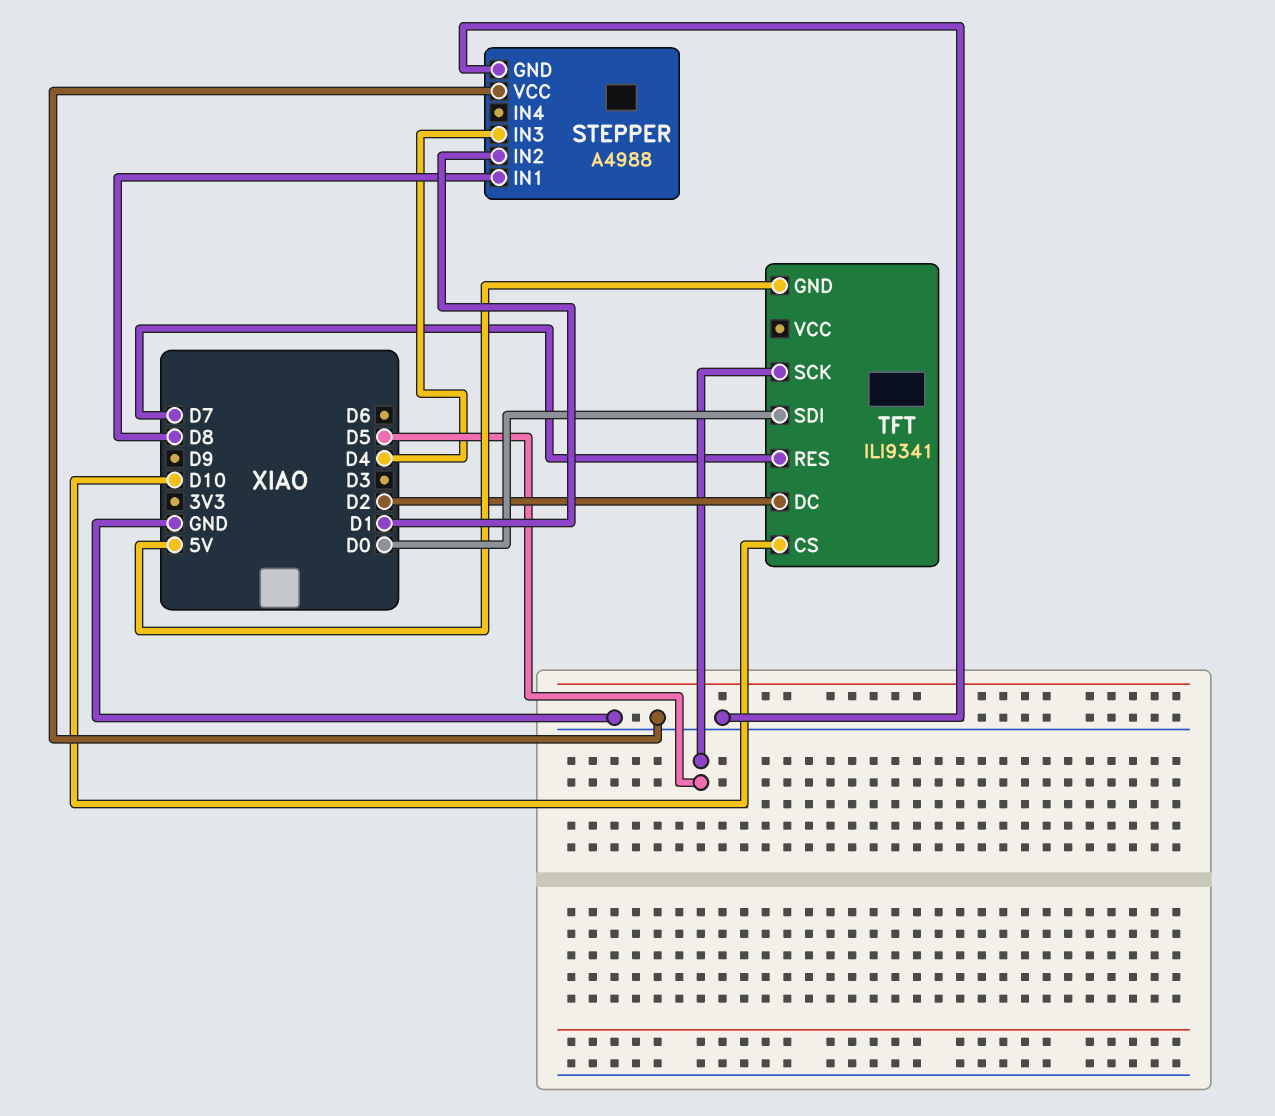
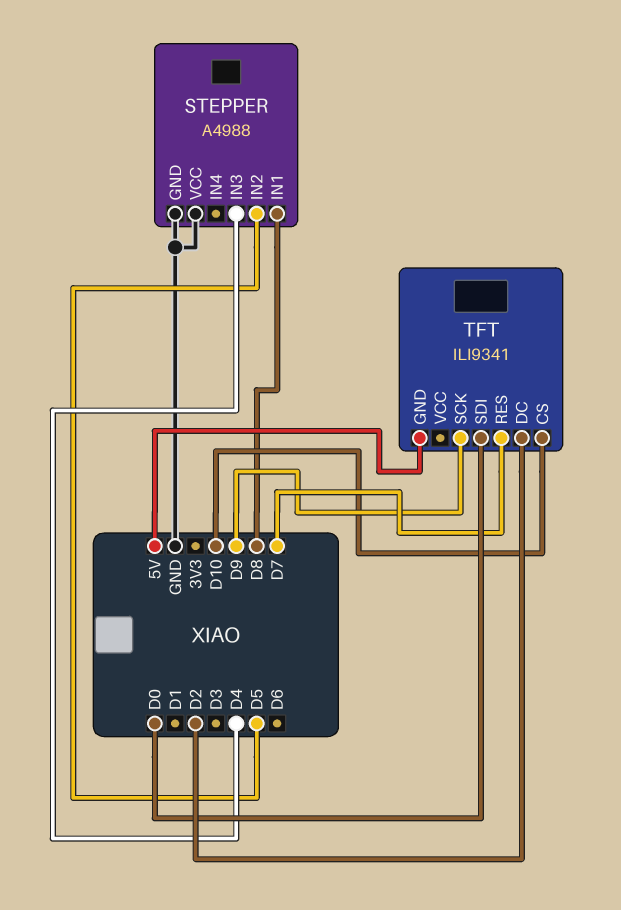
STEPPER pin IN2: D1 -> D5
TFT pin SCK: D5 -> D9

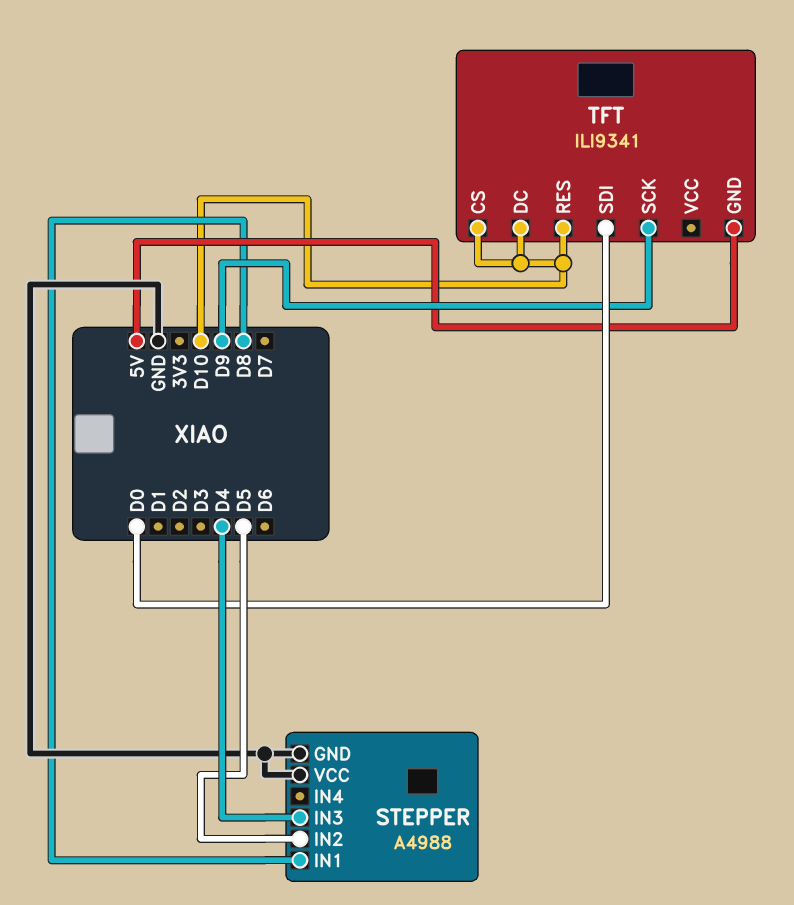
TFT pin DC: D2 -> D10
TFT pin RES: D7 -> D10

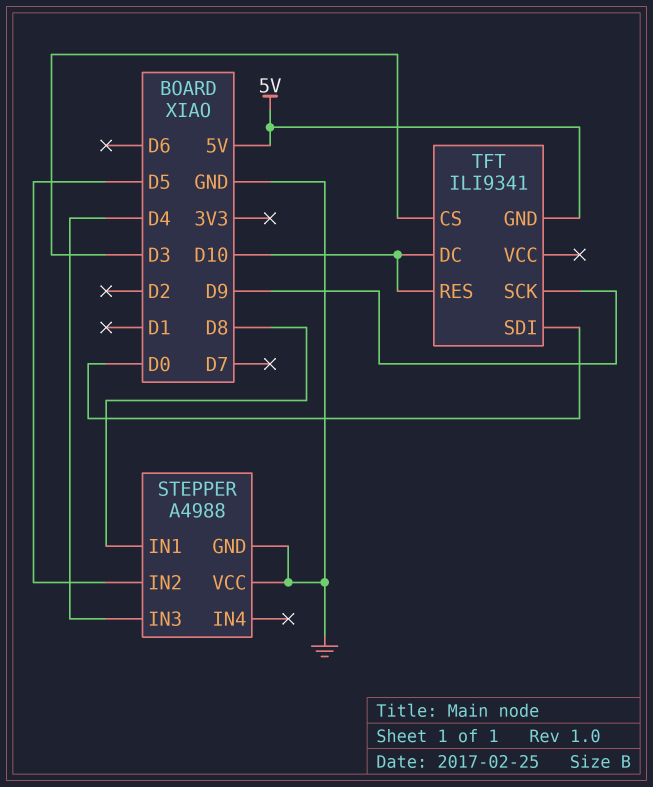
TFT pin CS: D10 -> D3

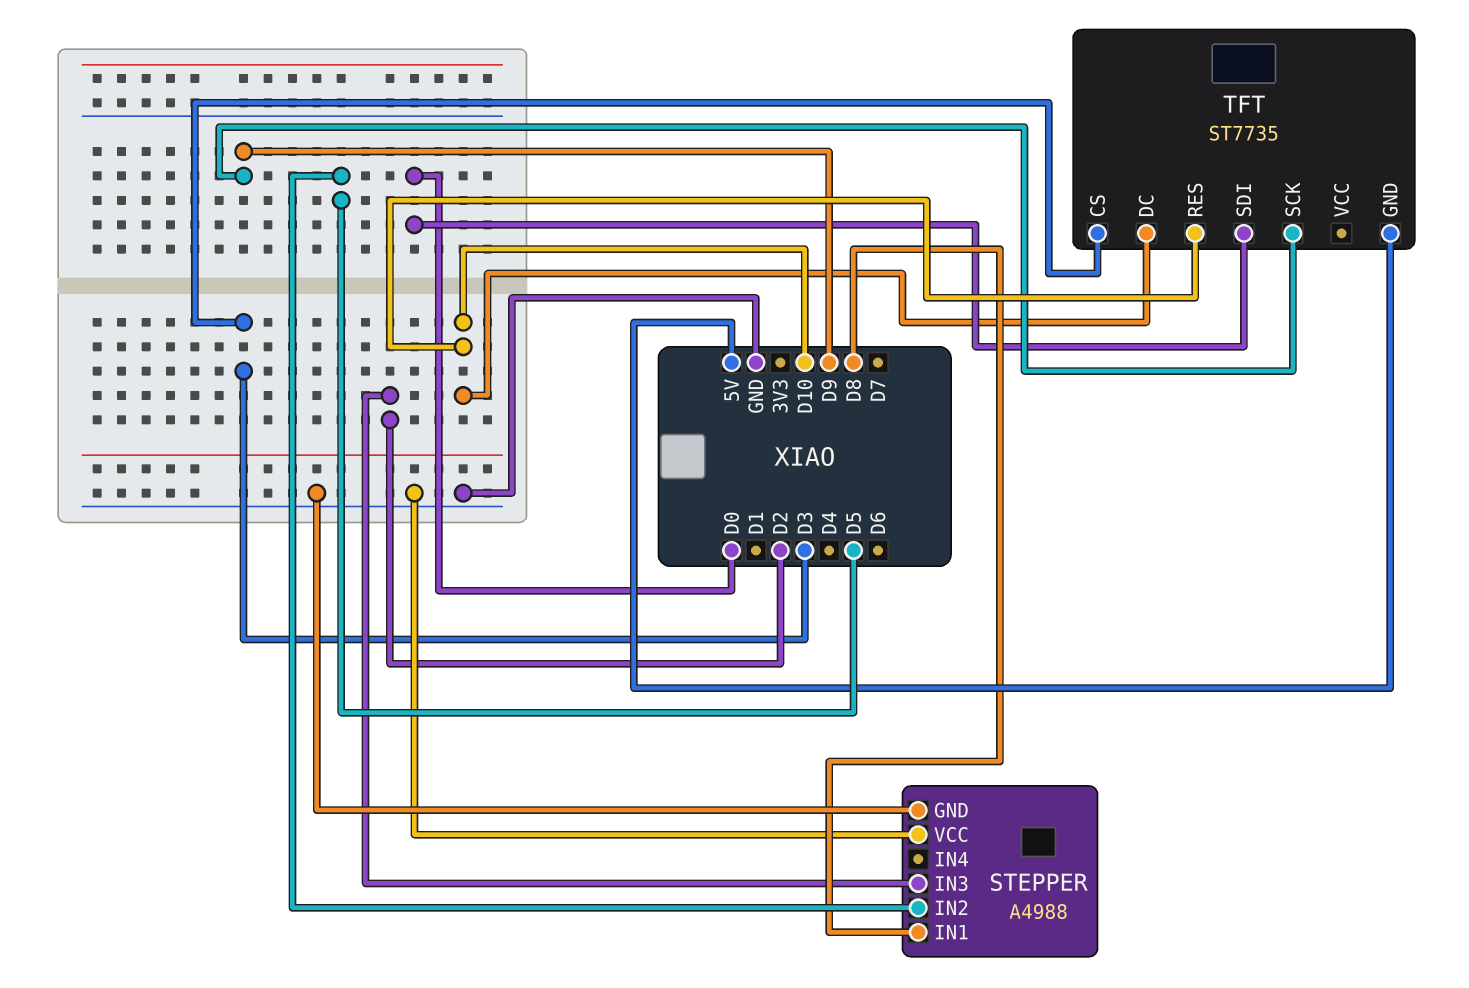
STEPPER pin IN3: D4 -> D2
TFT: ILI9341 -> ST7735

